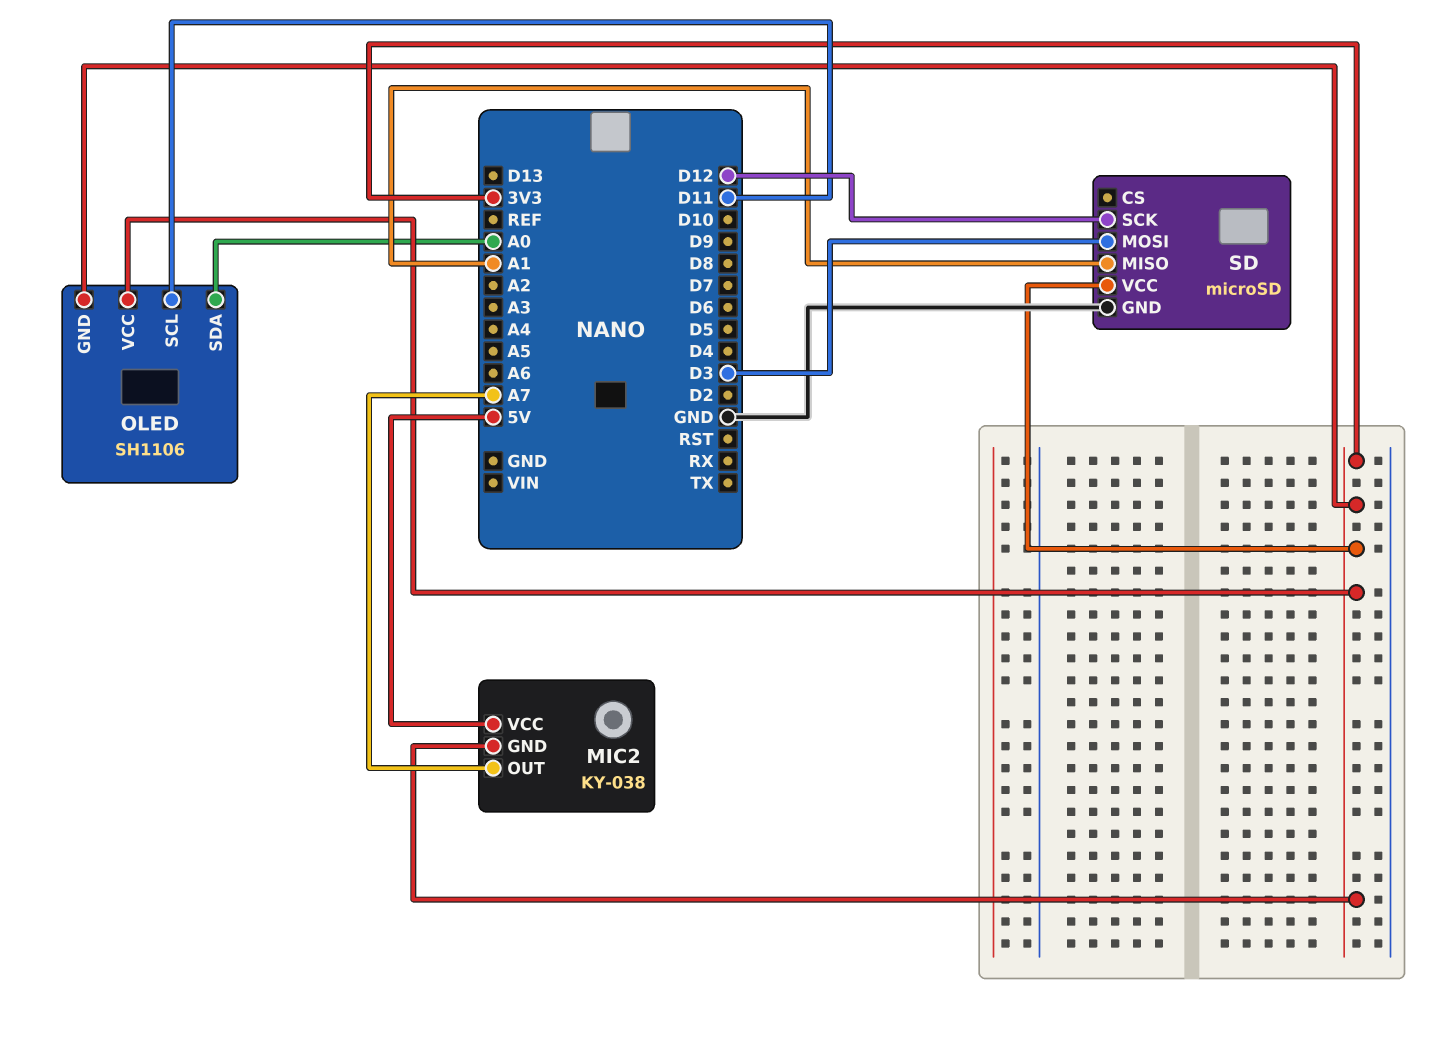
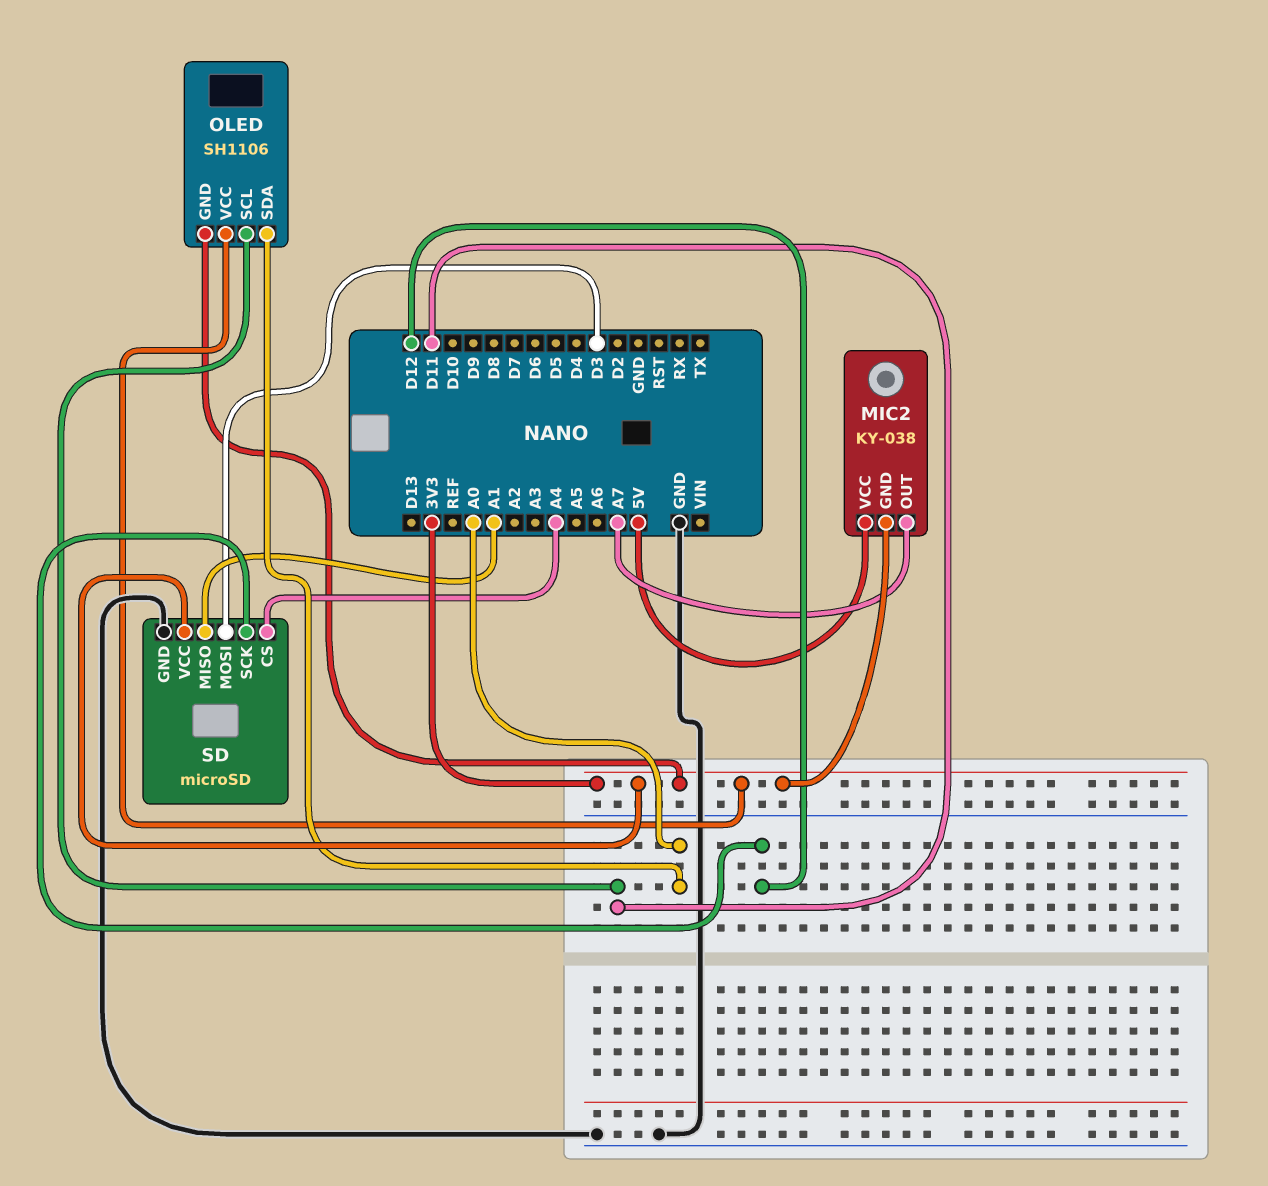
SD pin CS: none -> A4

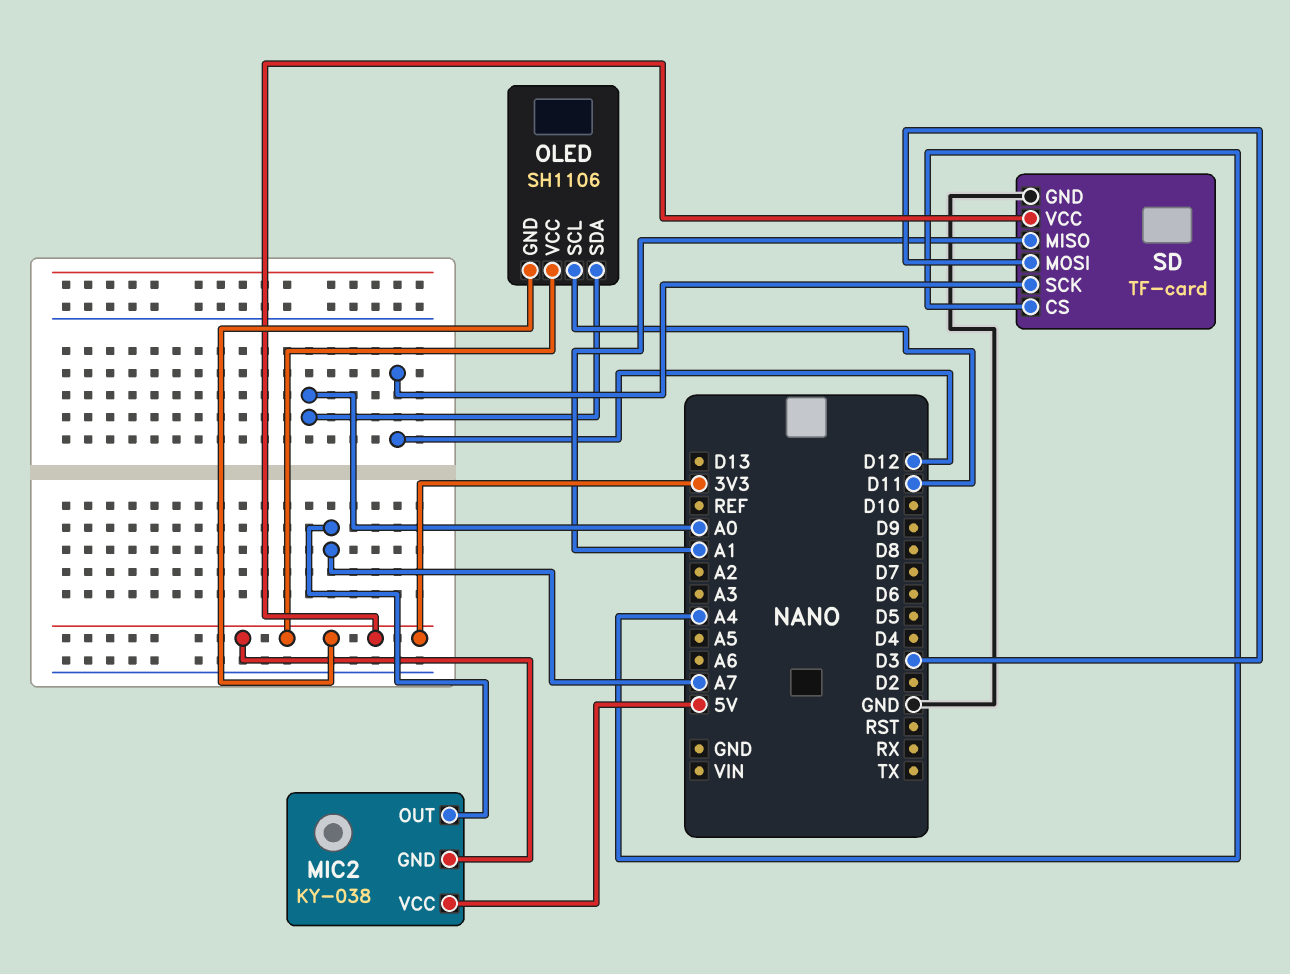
SD: microSD -> TF-card

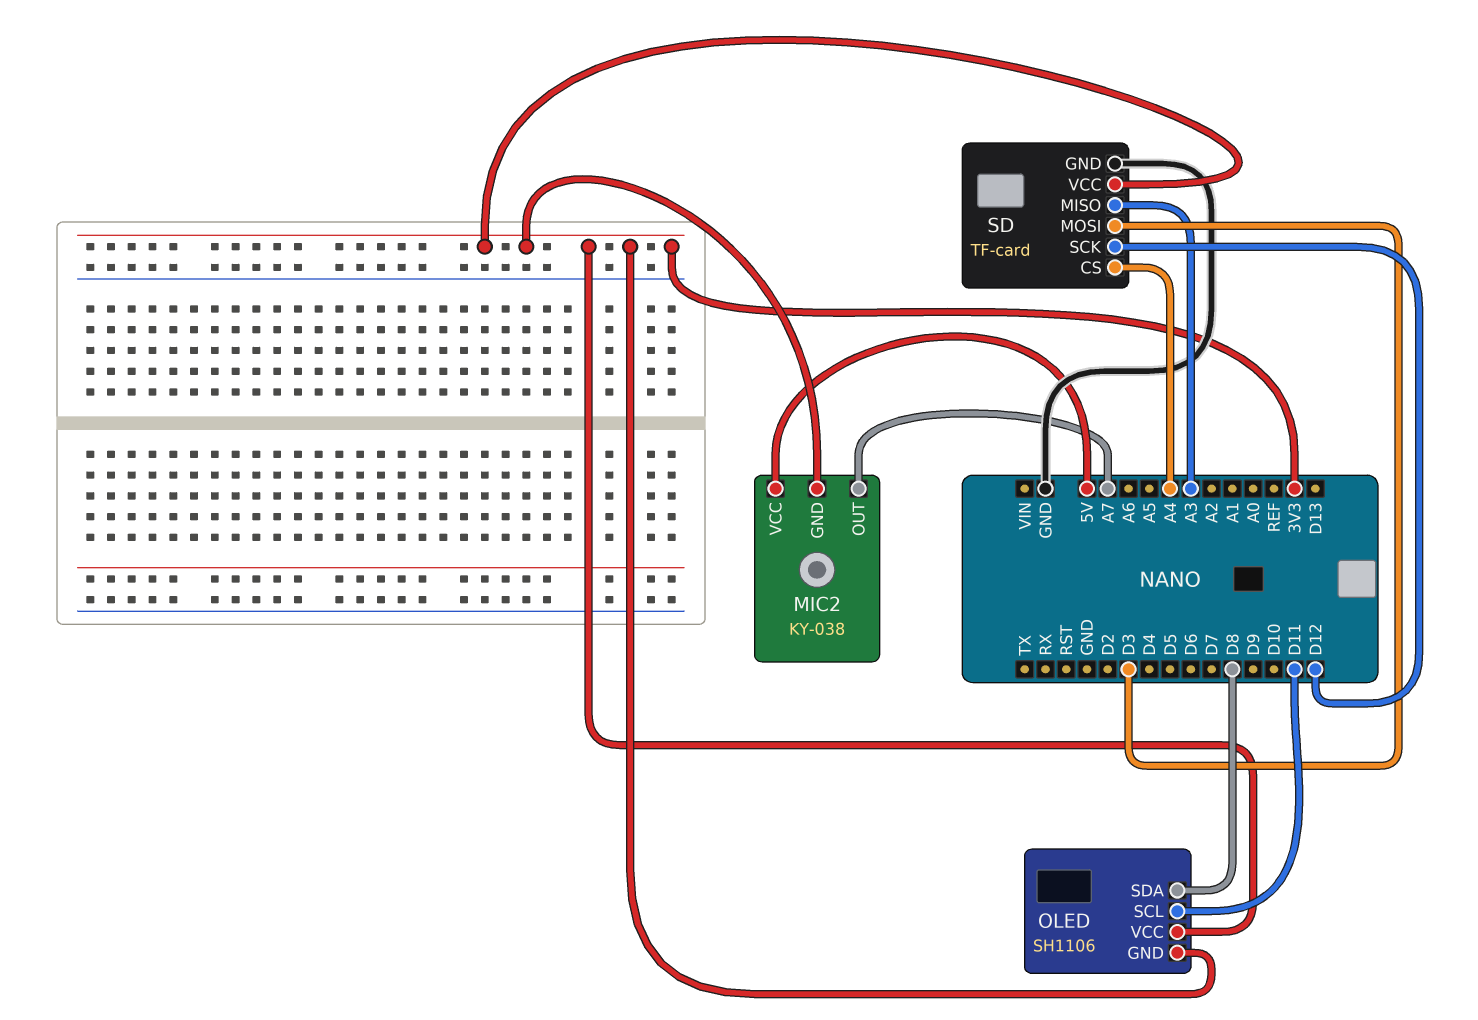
OLED pin SDA: A0 -> D8
SD pin MISO: A1 -> A3

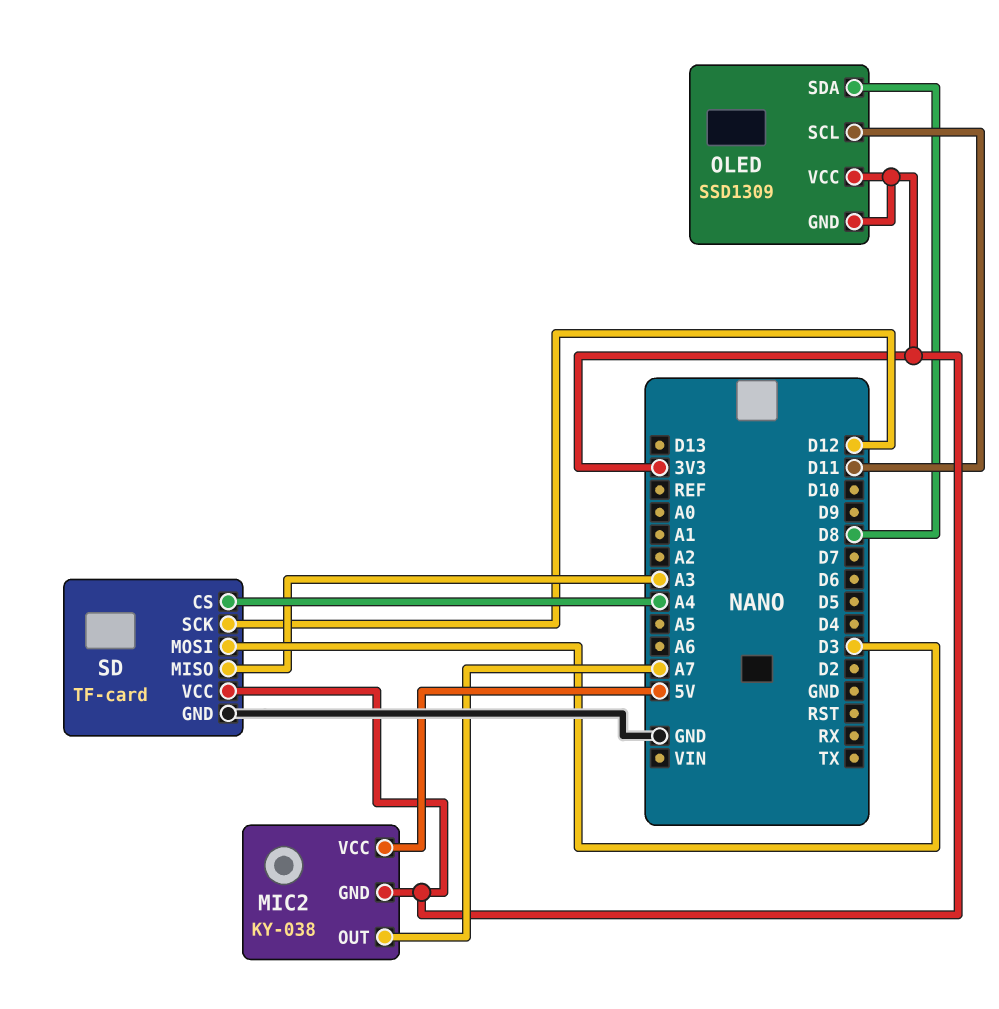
OLED: SH1106 -> SSD1309

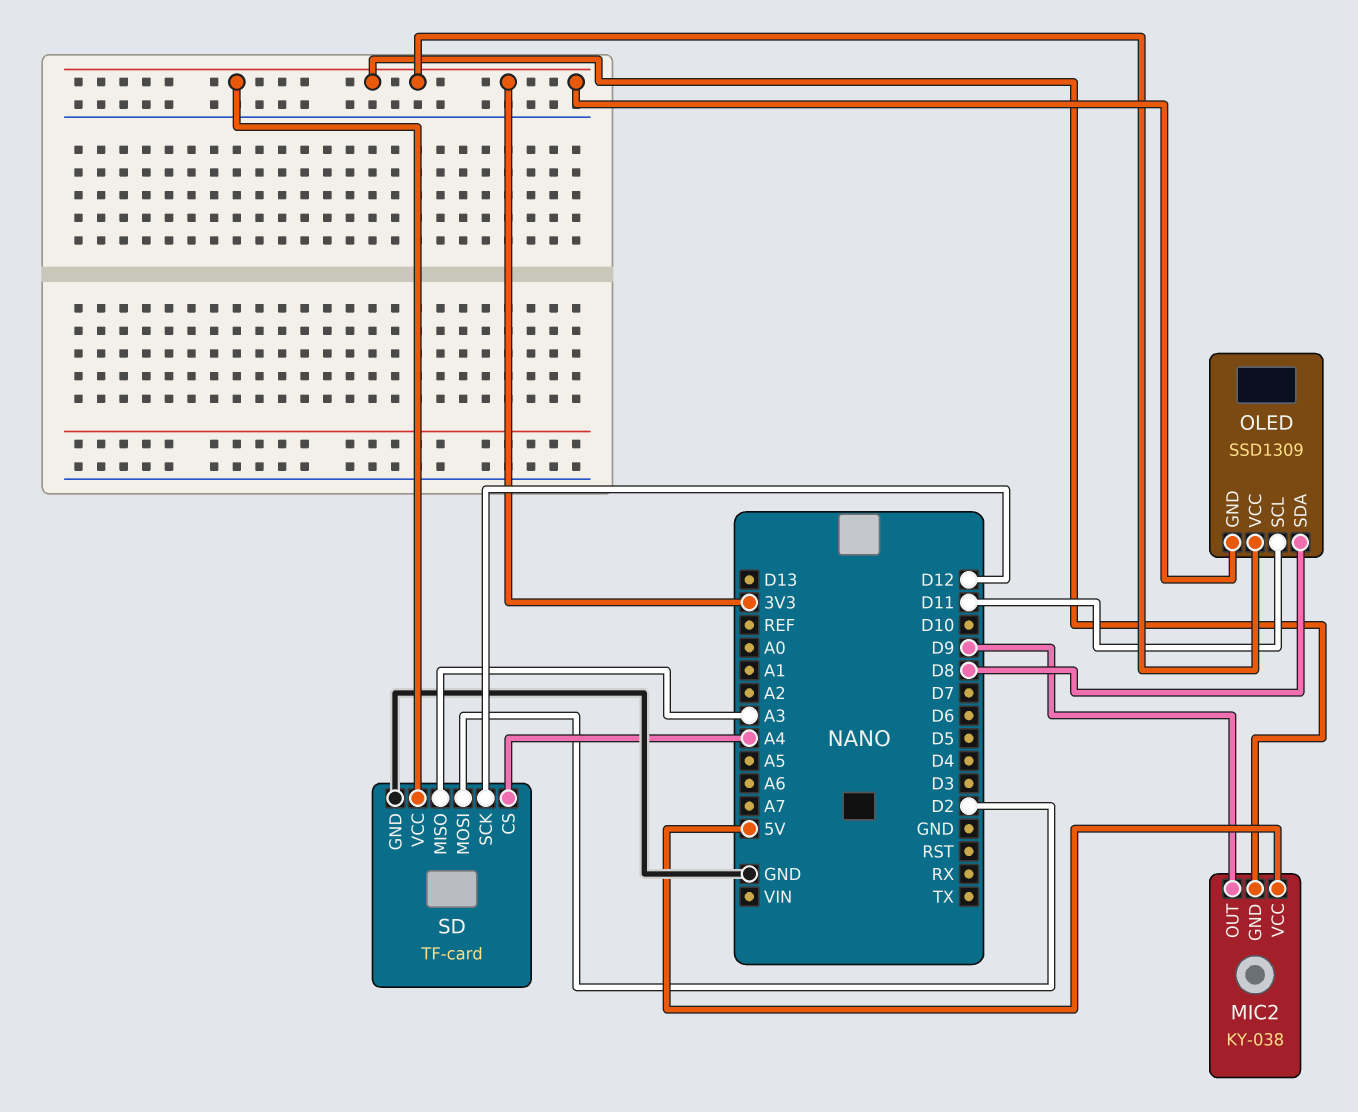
MIC2 pin OUT: A7 -> D9
SD pin MOSI: D3 -> D2

